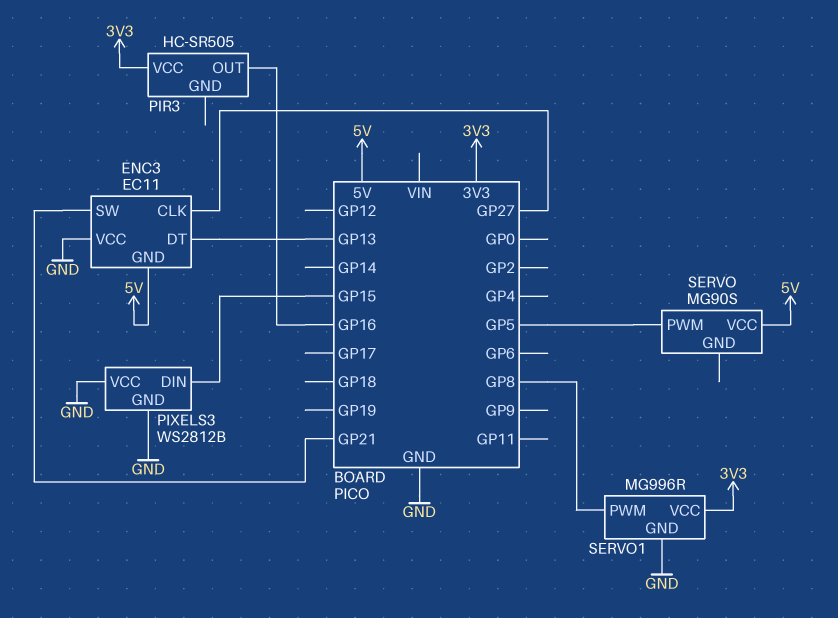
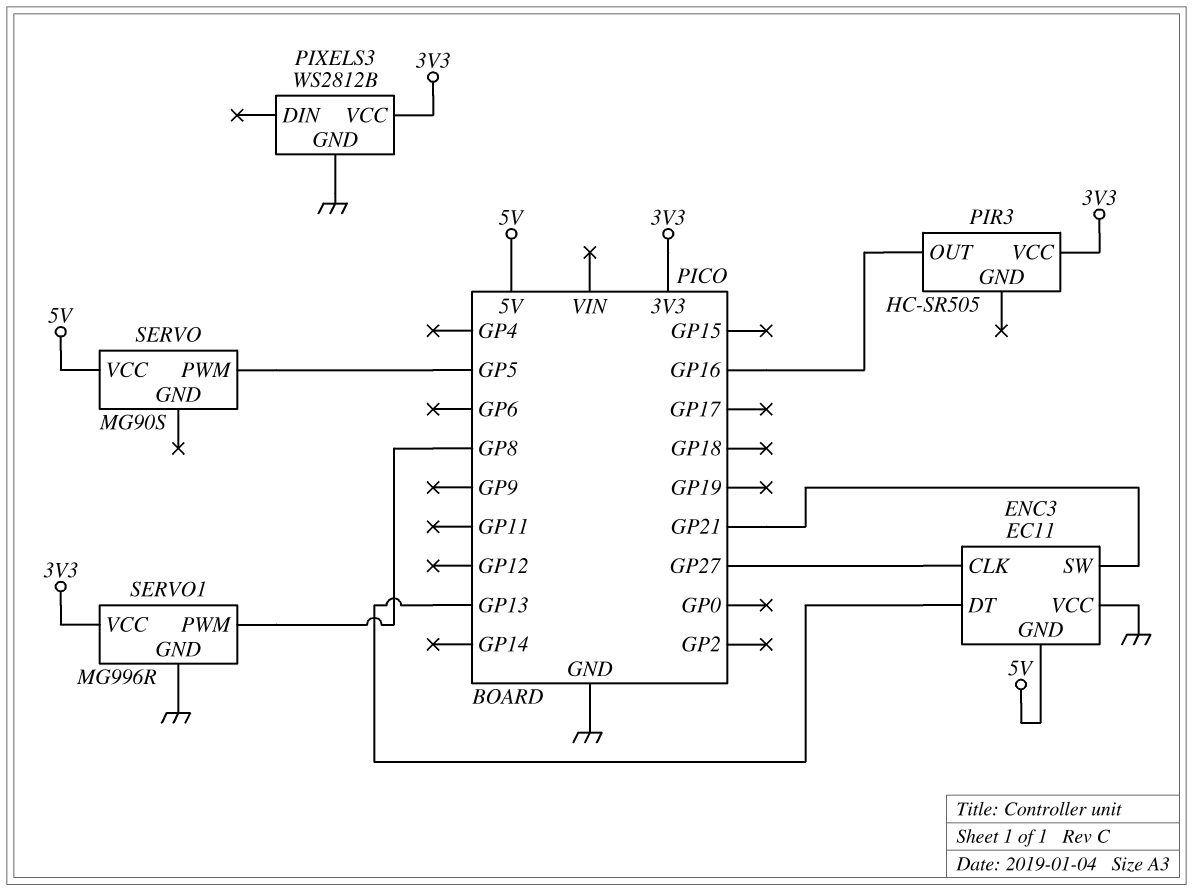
PIXELS3 pin DIN: GP15 -> none
PIXELS3 pin VCC: GND -> 3V3

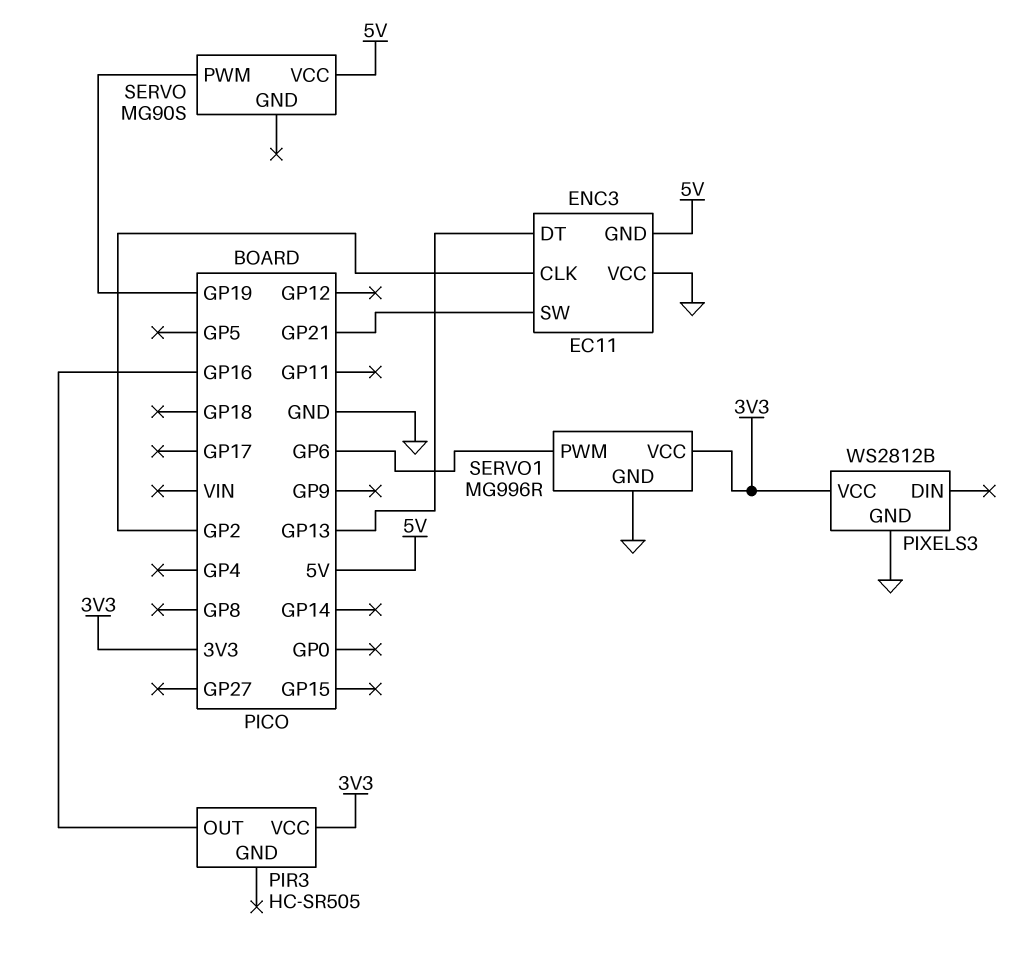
ENC3 pin CLK: GP27 -> GP2
SERVO pin PWM: GP5 -> GP19
SERVO1 pin PWM: GP8 -> GP6

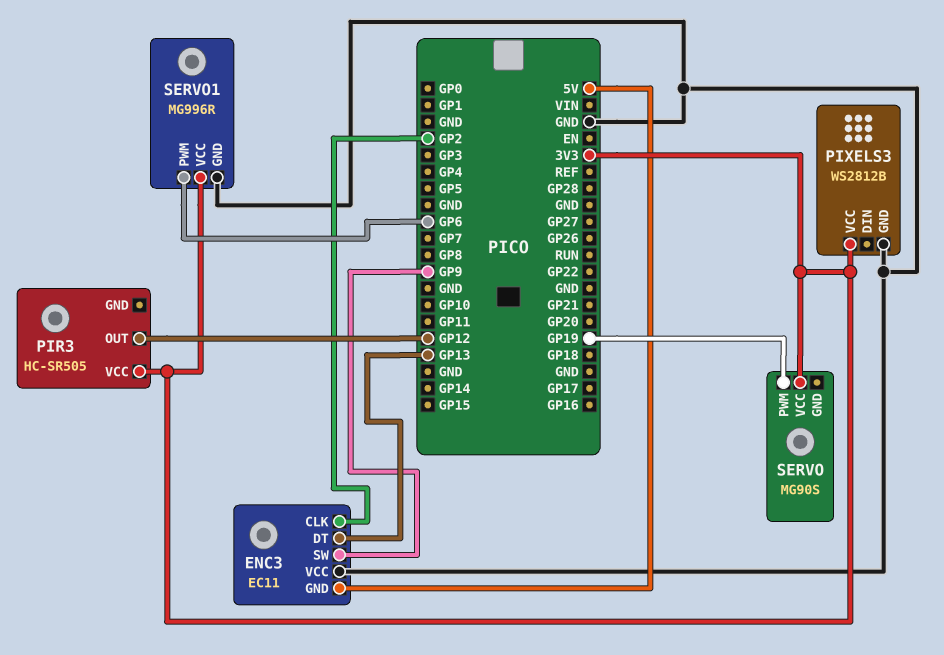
ENC3 pin SW: GP21 -> GP9
PIR3 pin OUT: GP16 -> GP12
SERVO pin VCC: 5V -> 3V3

